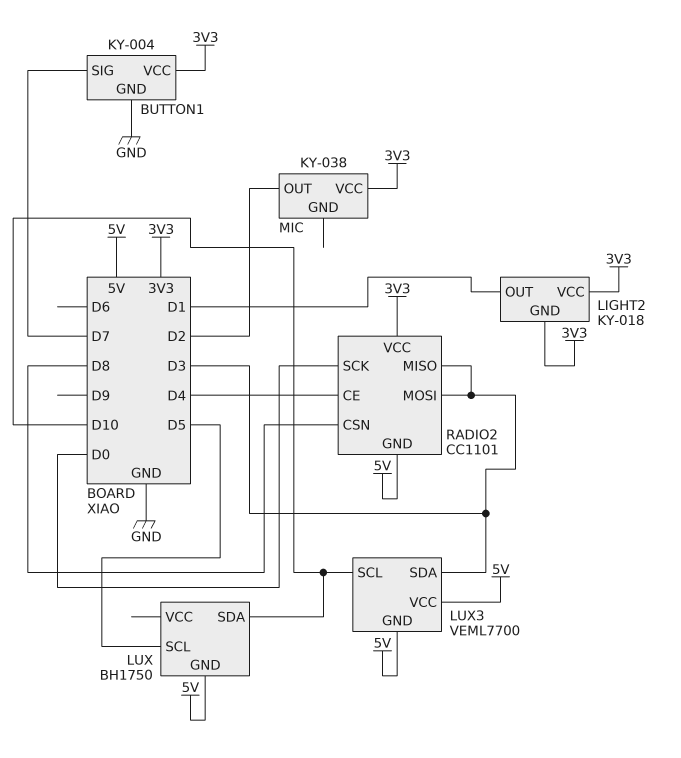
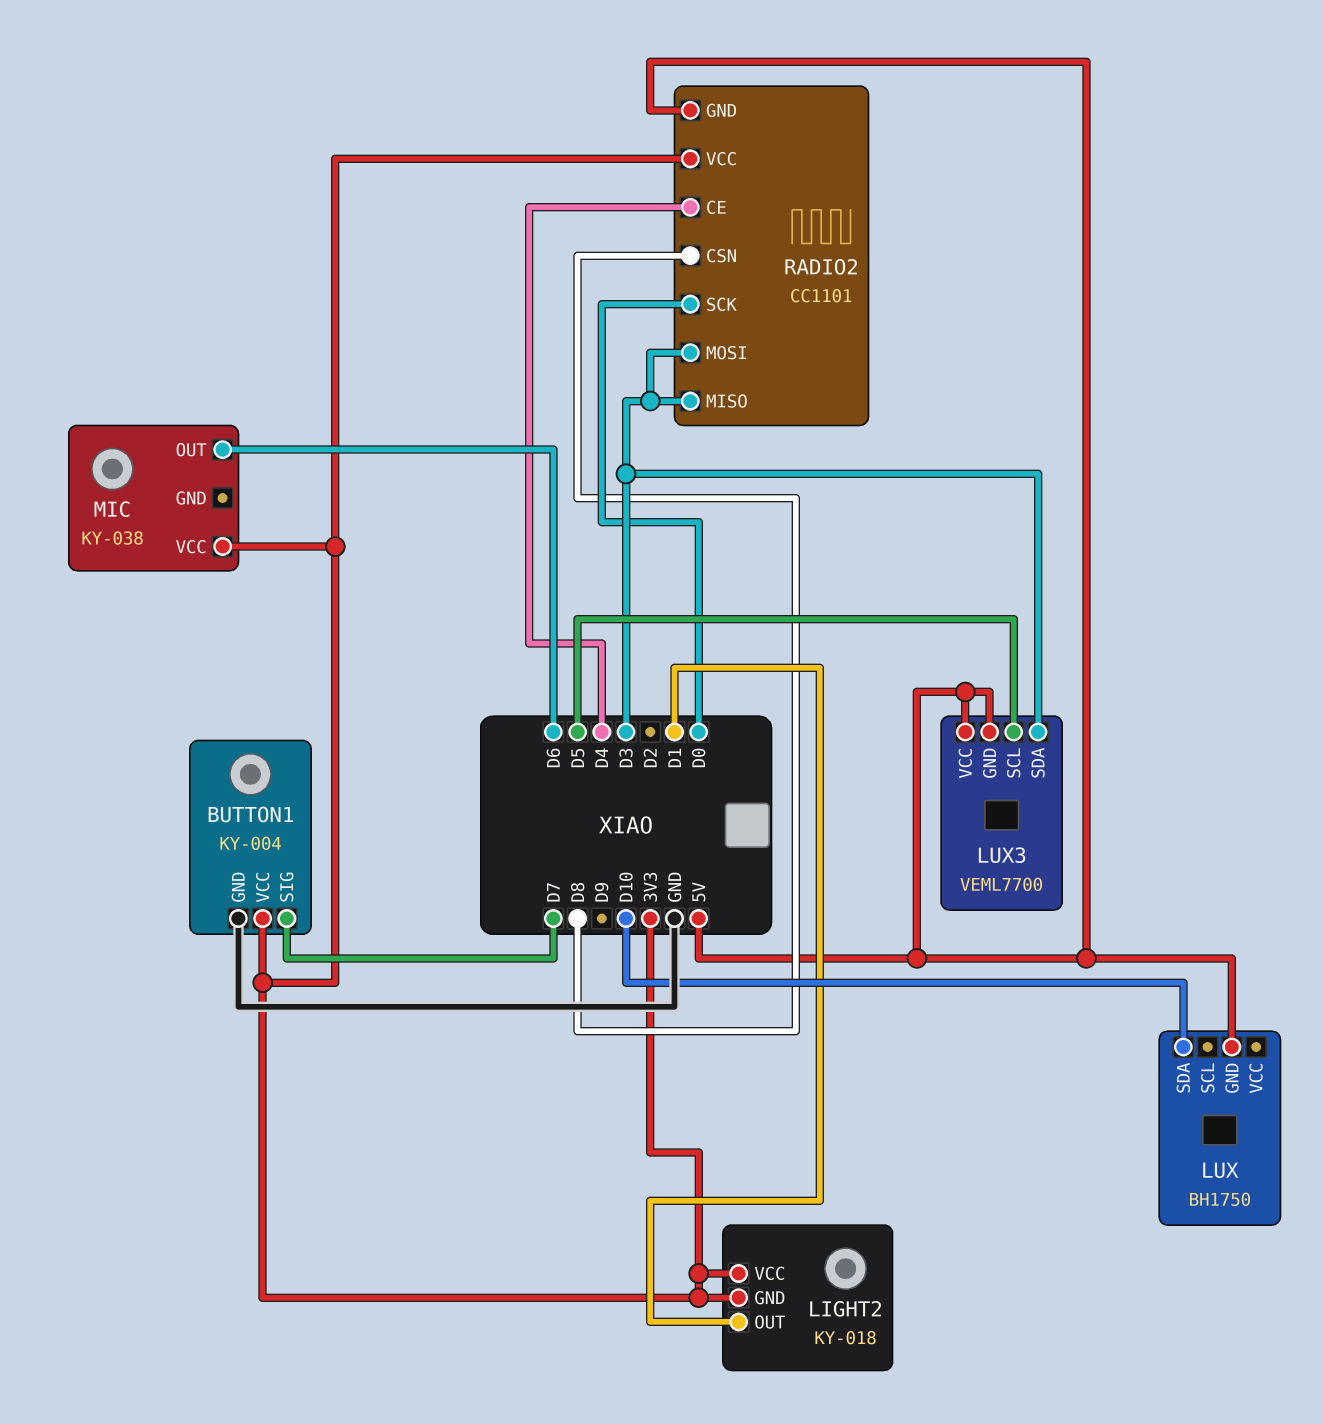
LUX pin SCL: D5 -> none
LUX3 pin SCL: D10 -> D5
MIC pin OUT: D2 -> D6

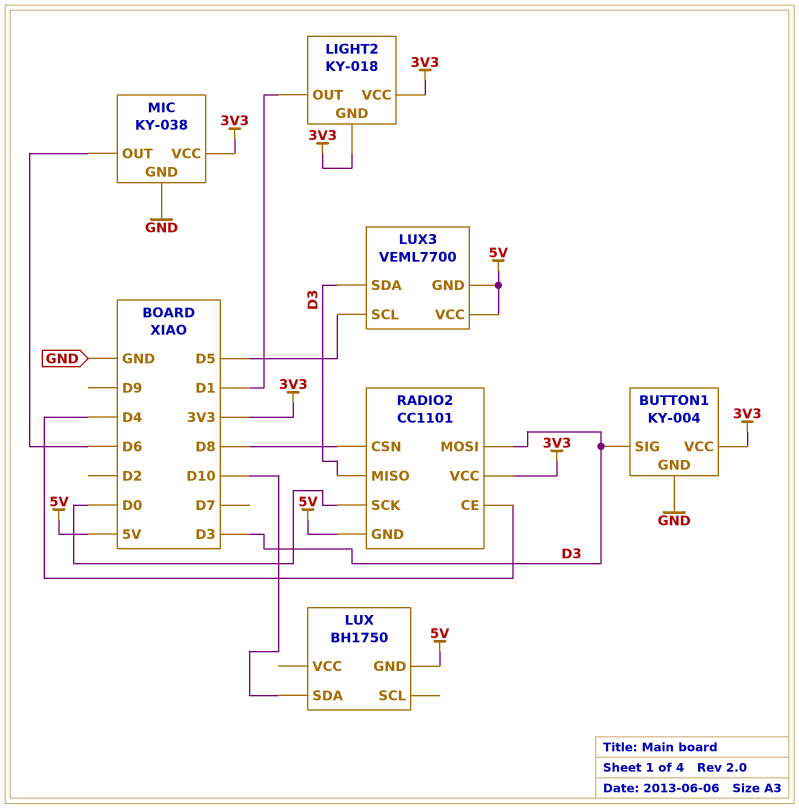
BUTTON1 pin SIG: D7 -> D3
MIC pin GND: none -> GND

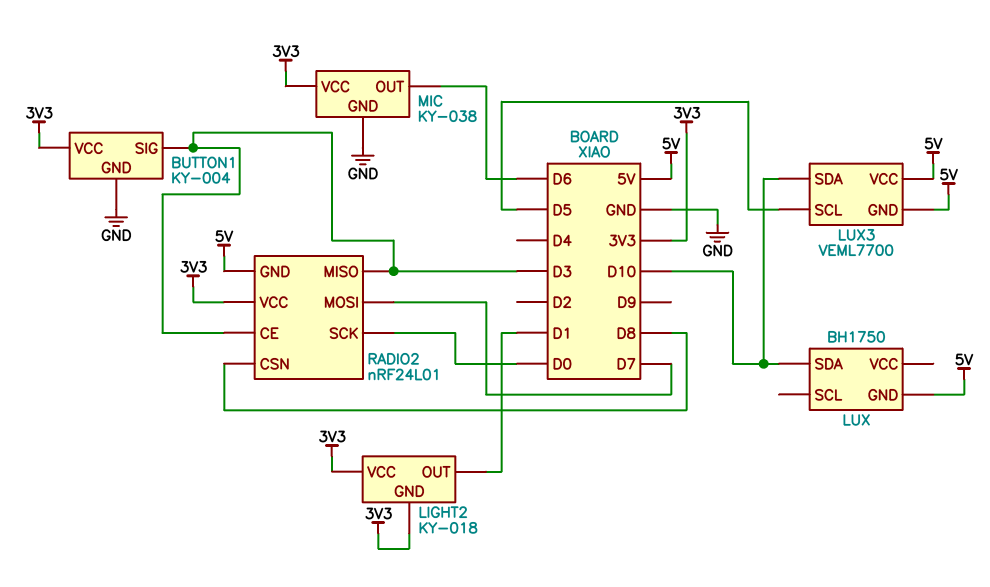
LUX3 pin SDA: D3 -> D10
RADIO2: CC1101 -> nRF24L01
RADIO2 pin CE: D4 -> D3
RADIO2 pin MOSI: D3 -> D7

